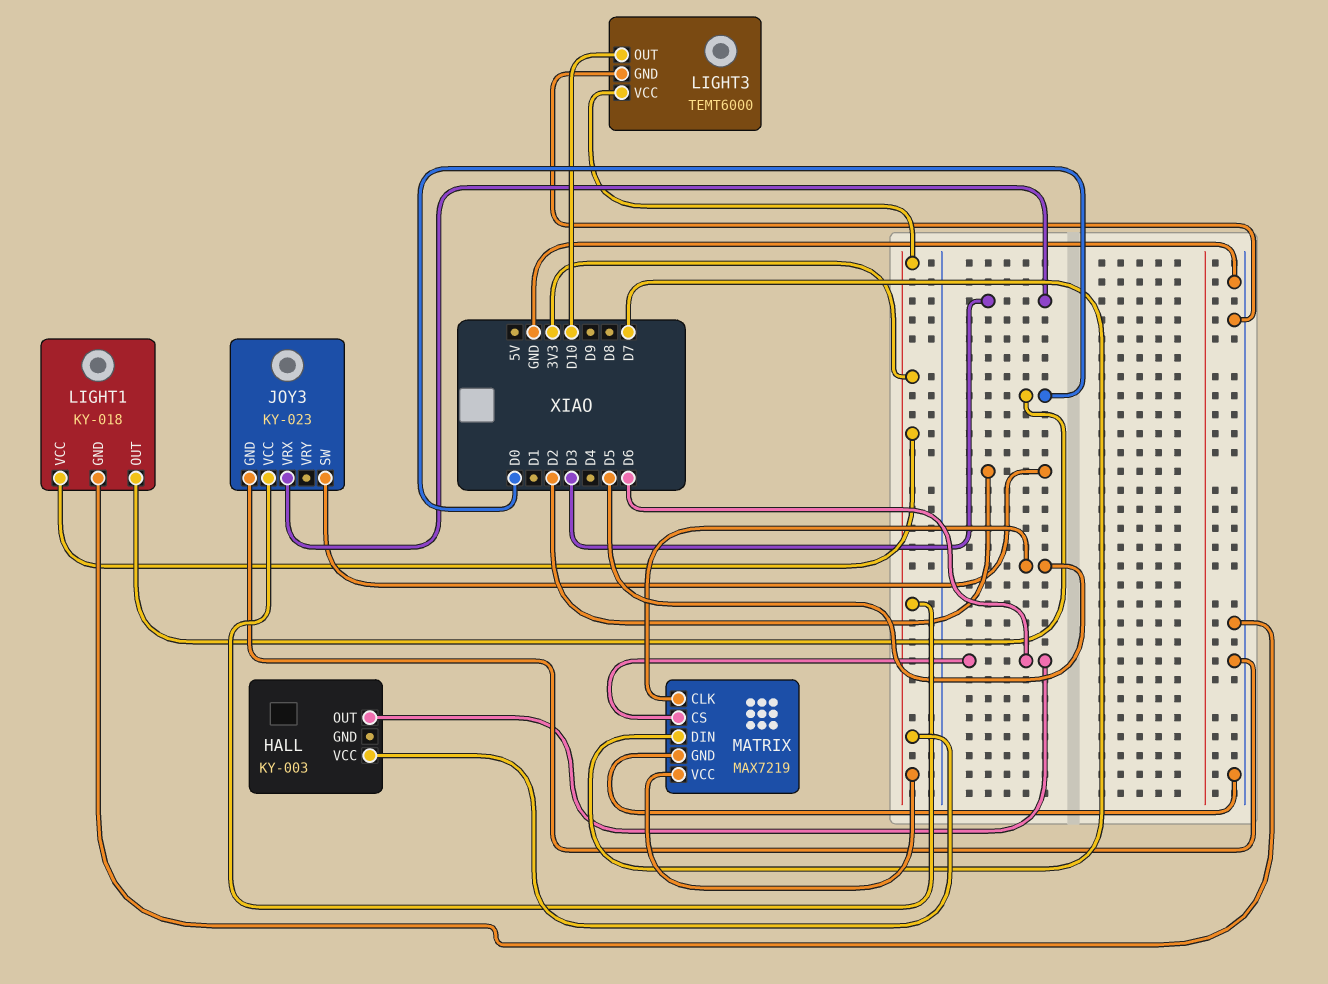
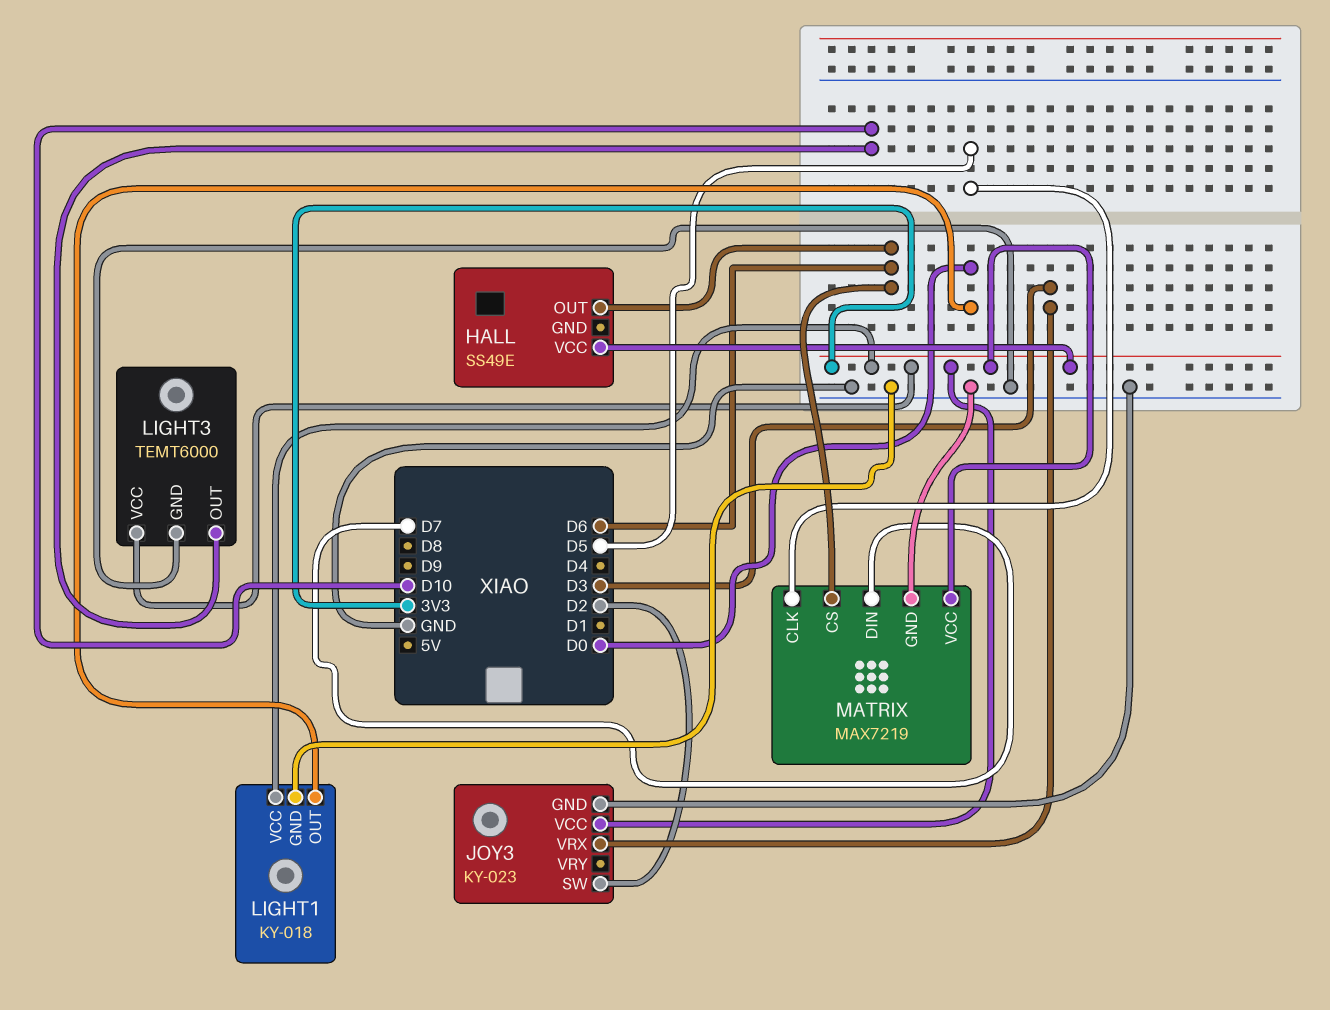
HALL: KY-003 -> SS49E

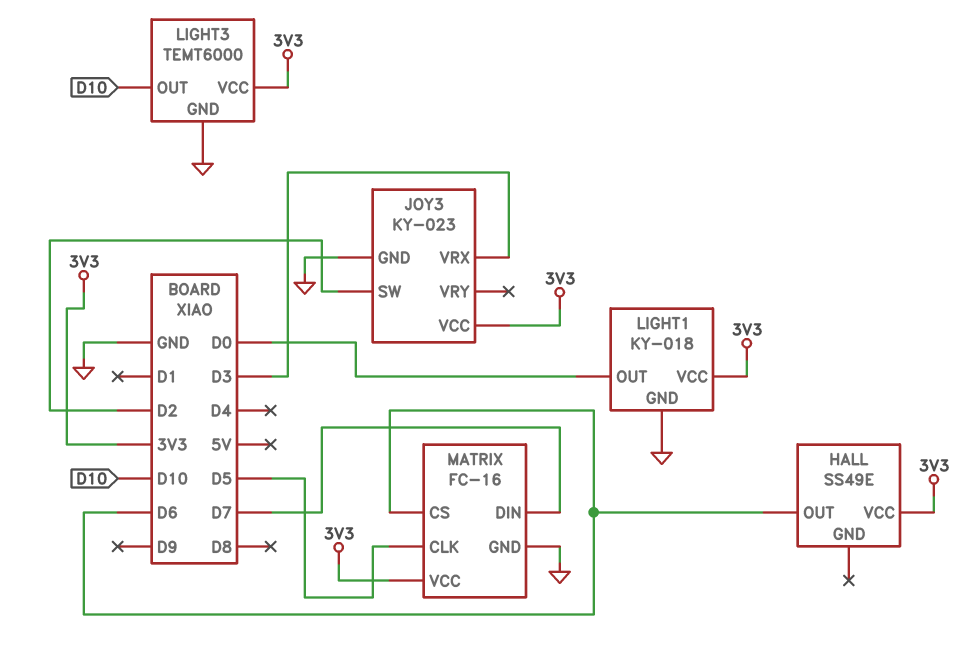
MATRIX: MAX7219 -> FC-16

